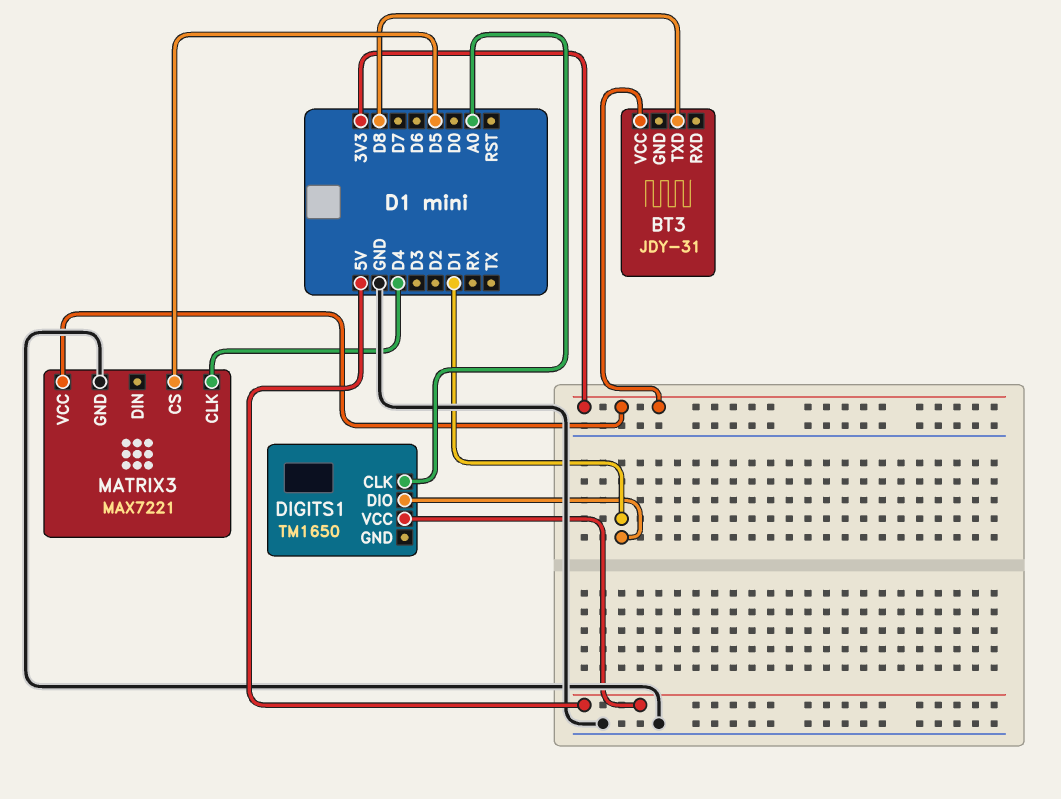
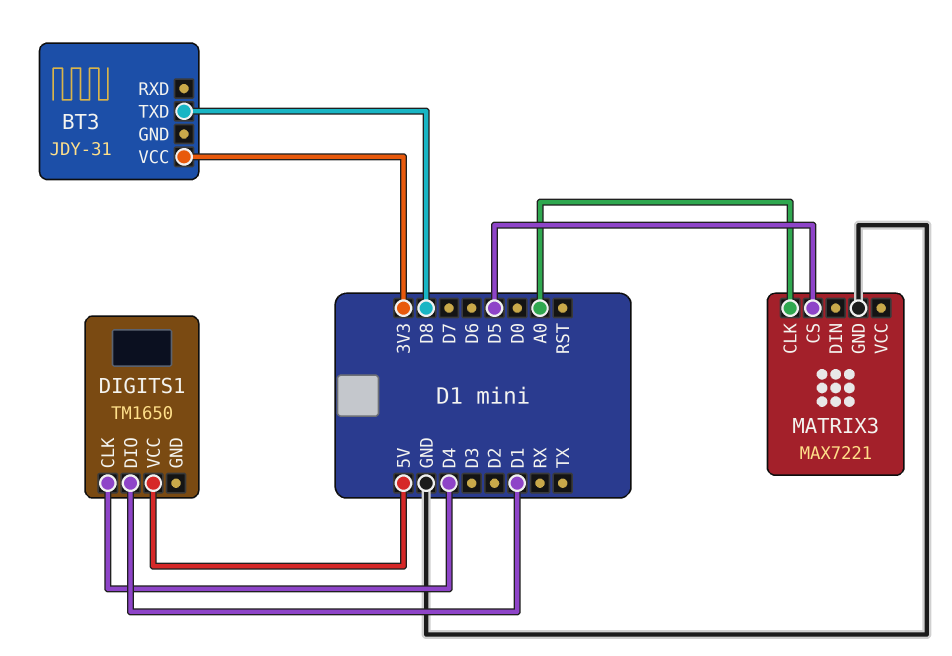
DIGITS1 pin CLK: A0 -> D4
MATRIX3 pin CLK: D4 -> A0
MATRIX3 pin VCC: 3V3 -> none

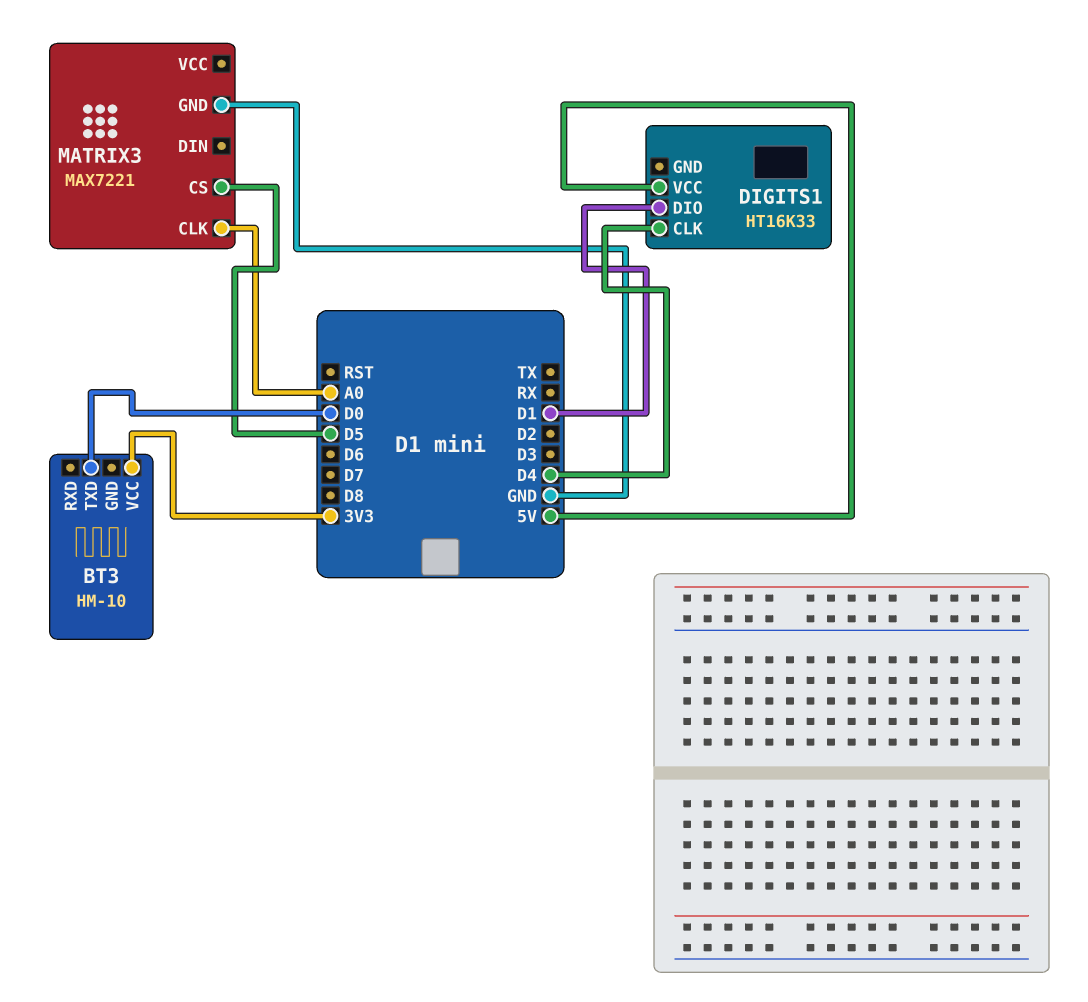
BT3: JDY-31 -> HM-10
BT3 pin TXD: D8 -> D0
DIGITS1: TM1650 -> HT16K33

